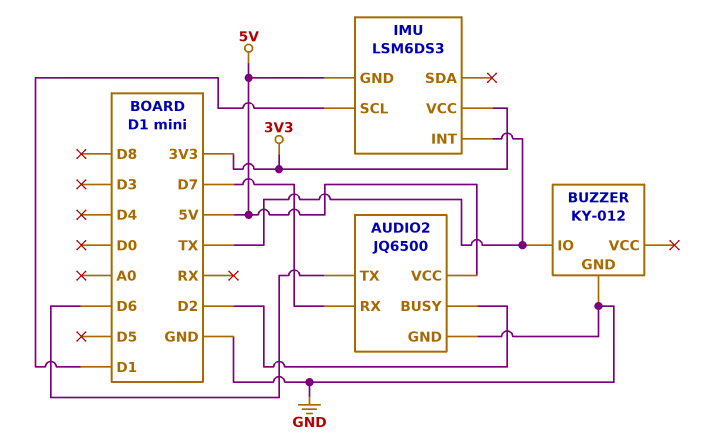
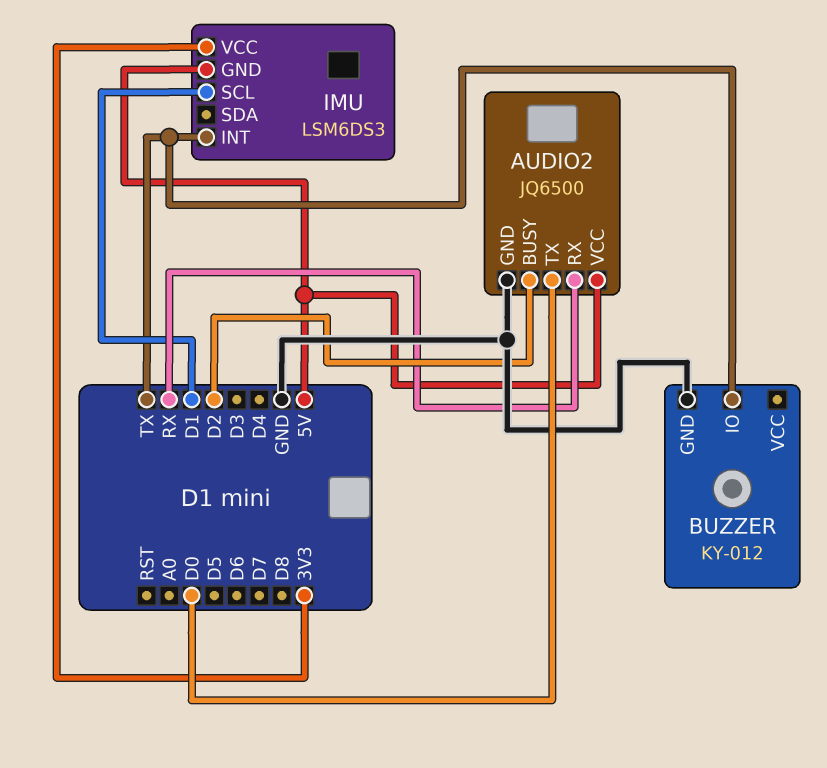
AUDIO2 pin RX: D7 -> RX
AUDIO2 pin TX: D6 -> D0

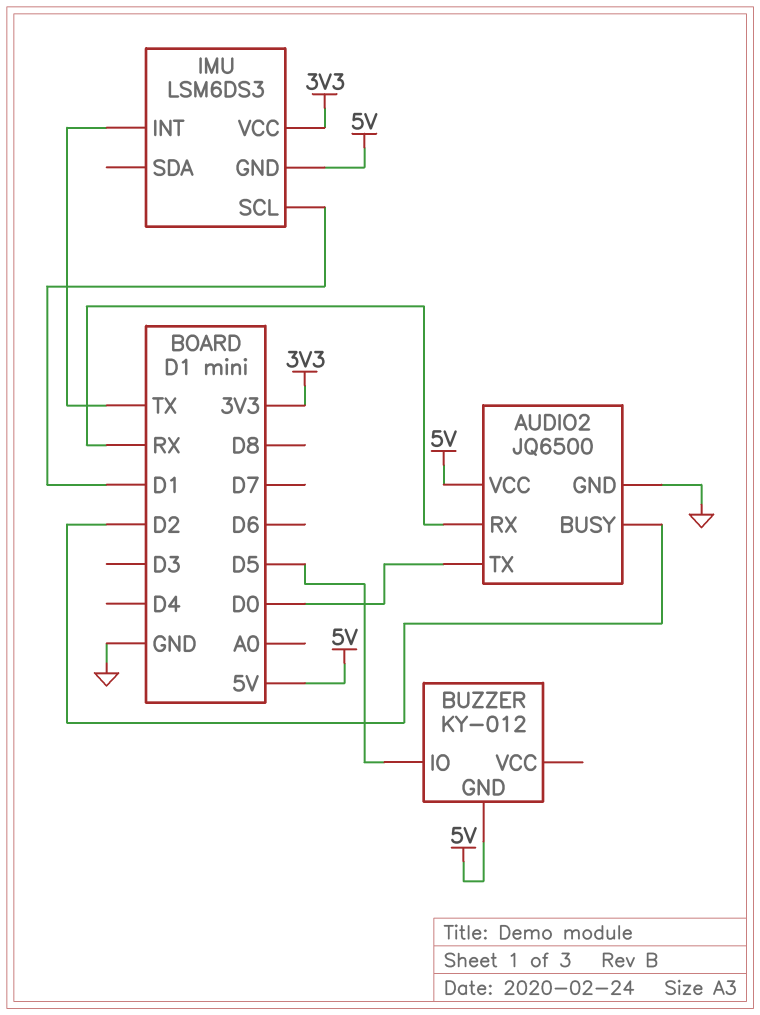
BUZZER pin GND: GND -> 5V
BUZZER pin IO: TX -> D5

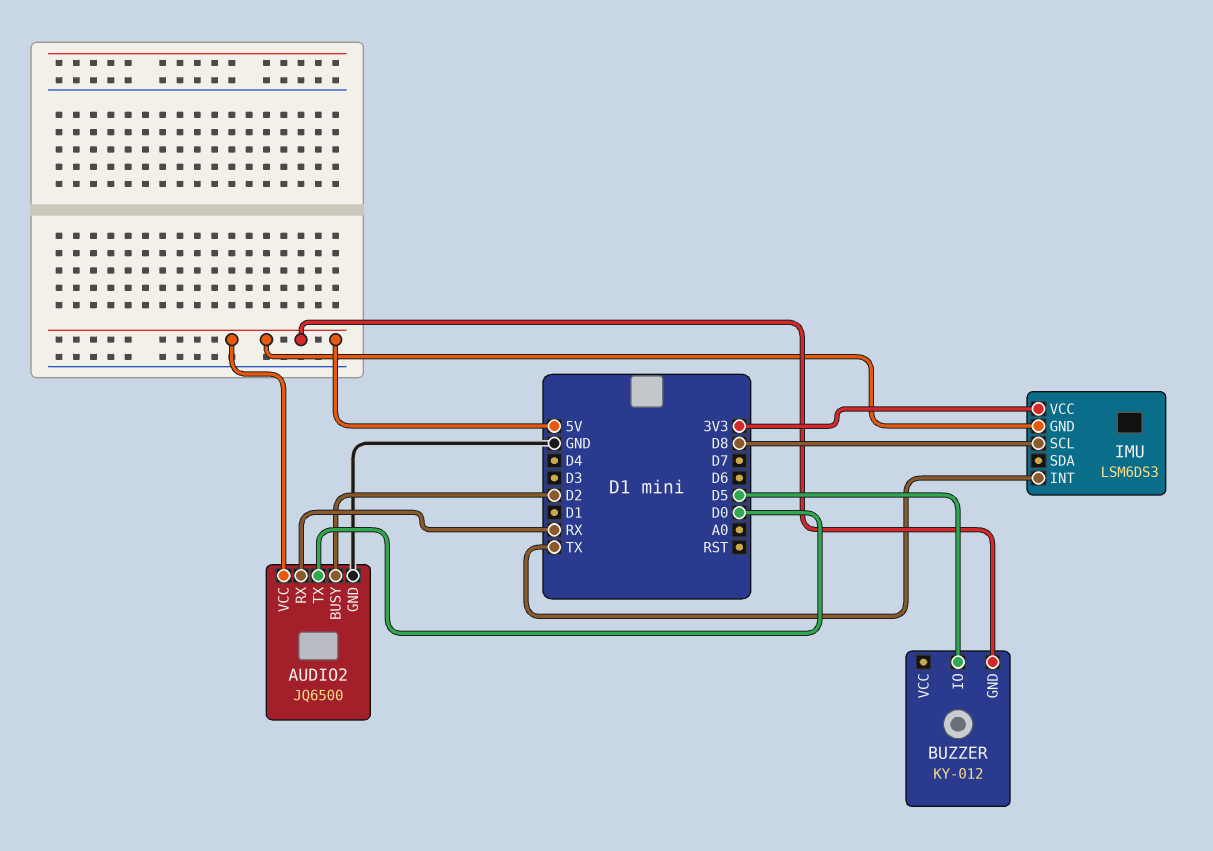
IMU pin SCL: D1 -> D8

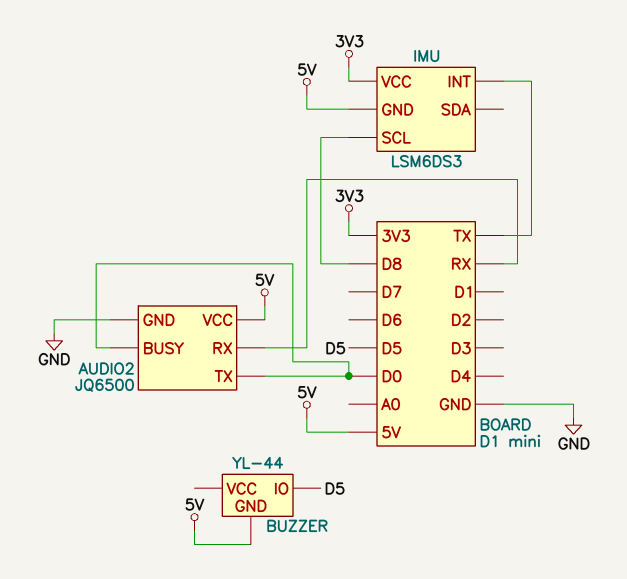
AUDIO2 pin BUSY: D2 -> D0
BUZZER: KY-012 -> YL-44

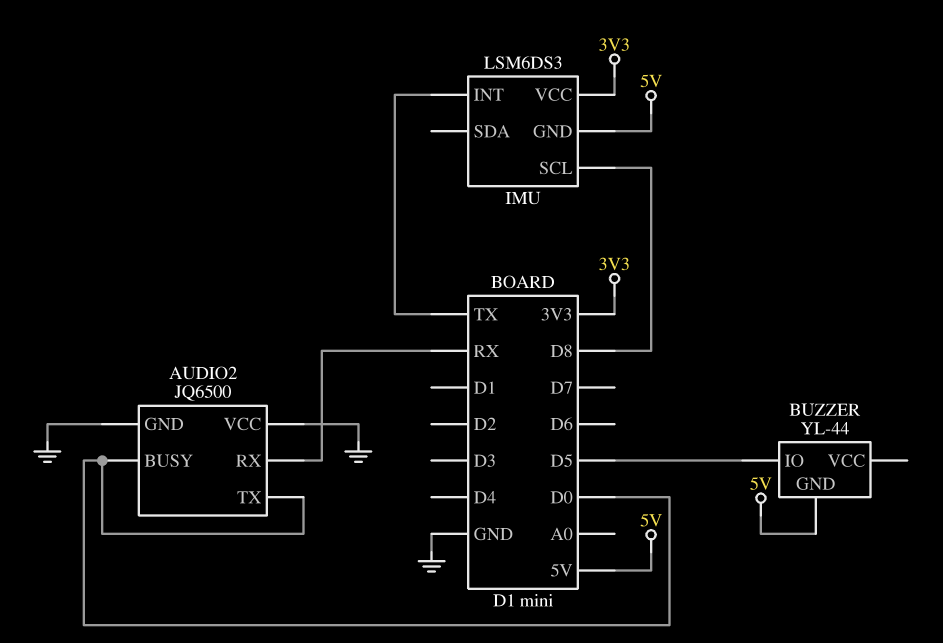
AUDIO2 pin VCC: 5V -> GND

